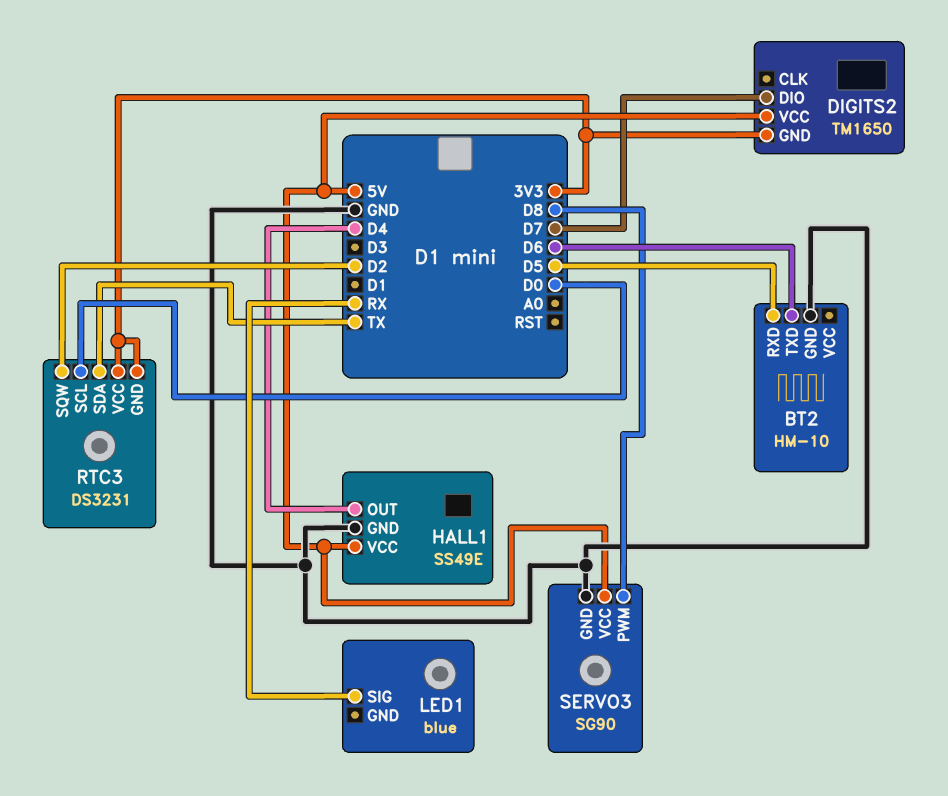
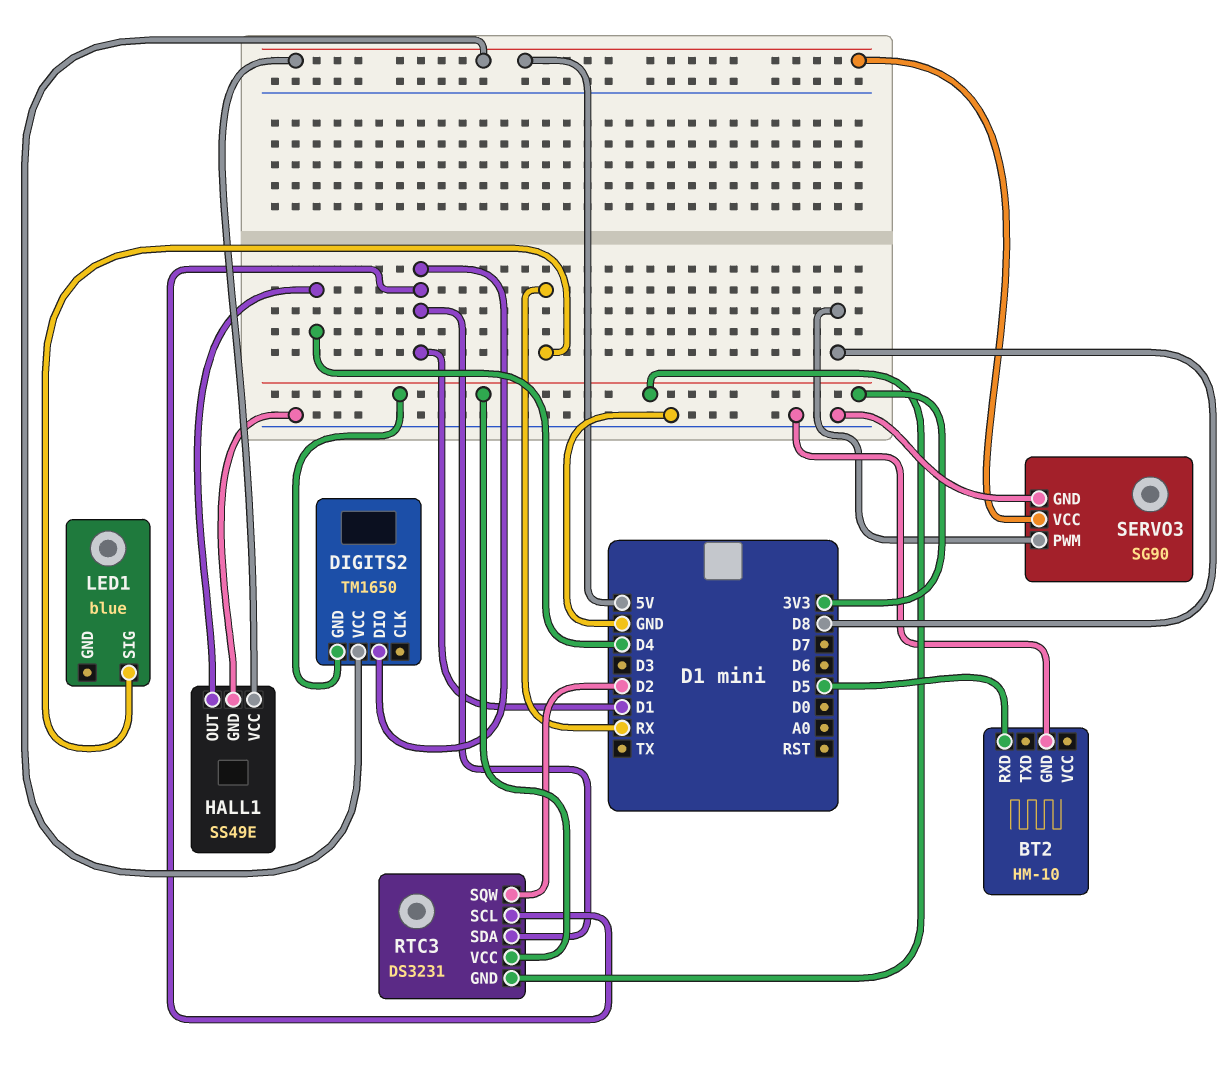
BT2 pin TXD: D6 -> none
DIGITS2 pin DIO: D7 -> D1
RTC3 pin SCL: D0 -> D1
RTC3 pin SDA: TX -> D1

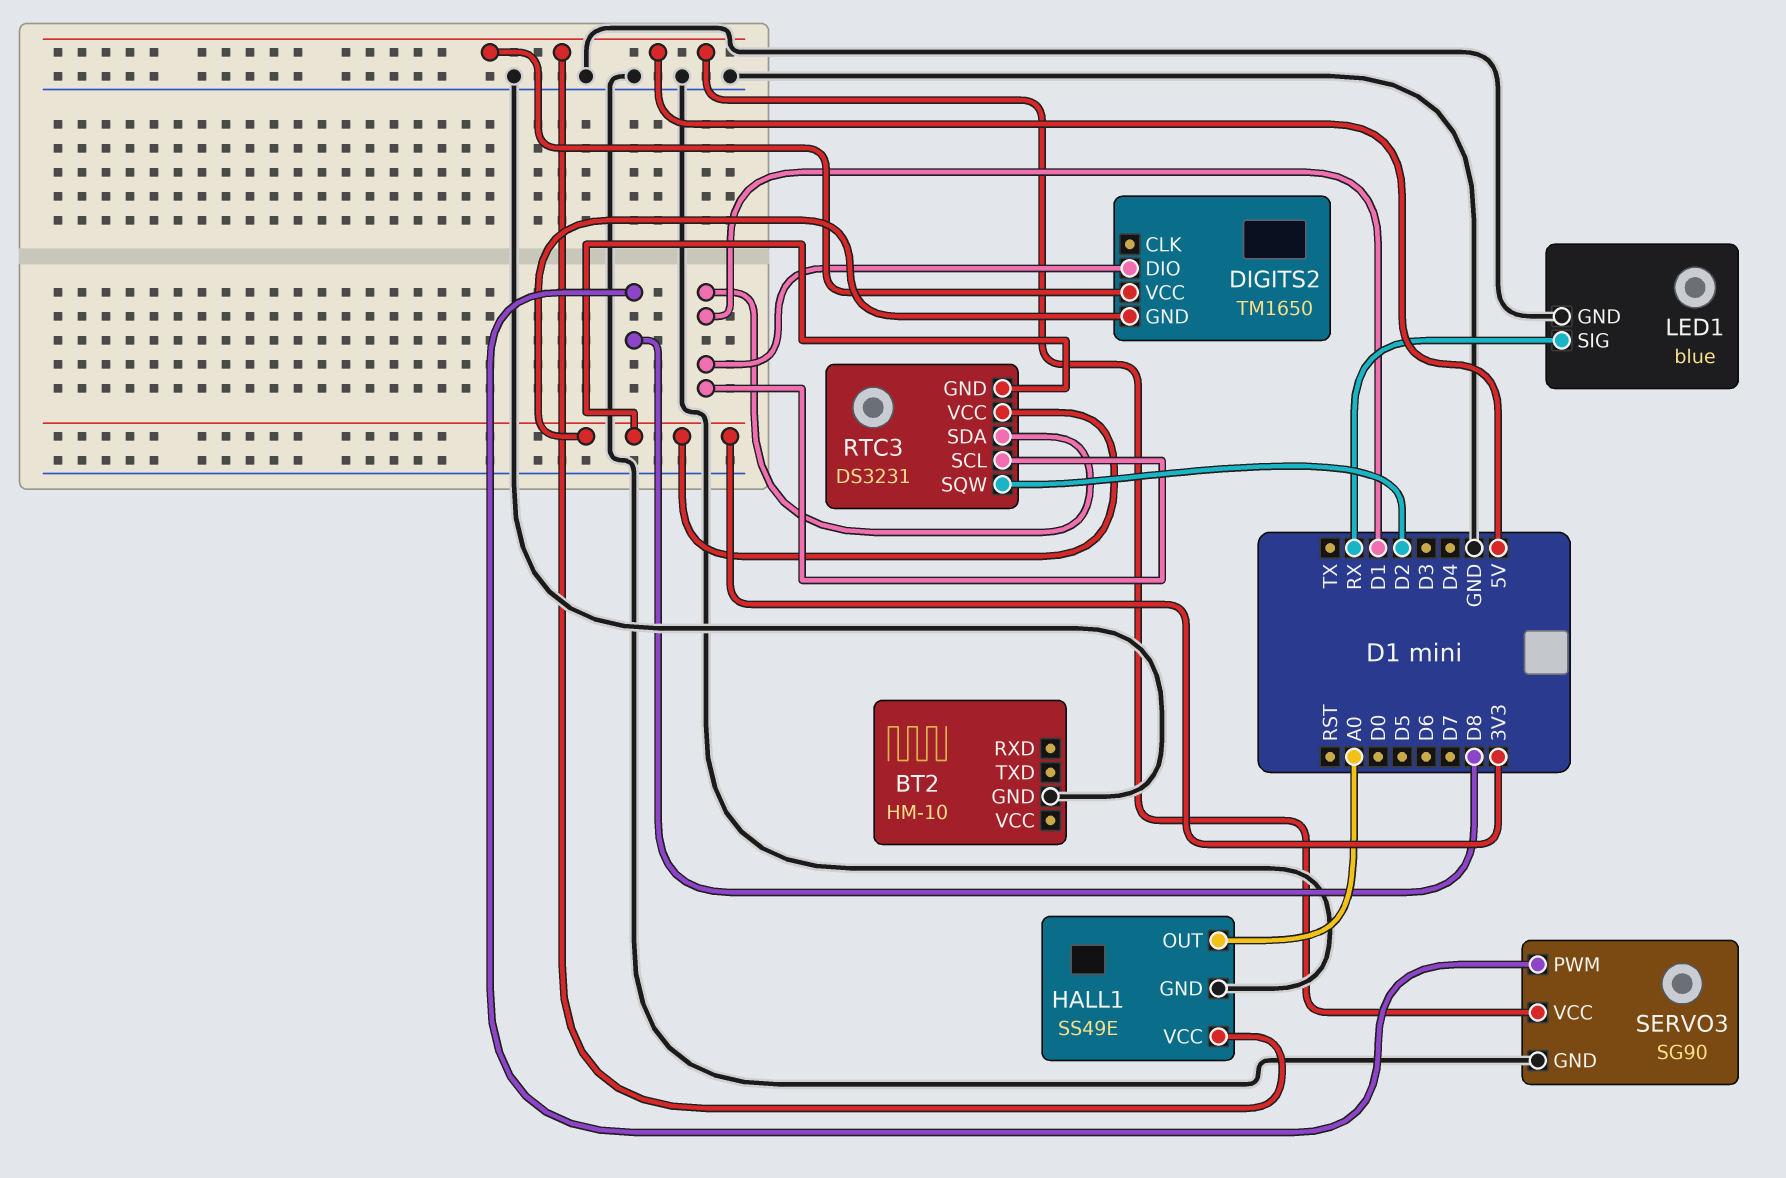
BT2 pin RXD: D5 -> none
HALL1 pin OUT: D4 -> A0
LED1 pin GND: none -> GND

